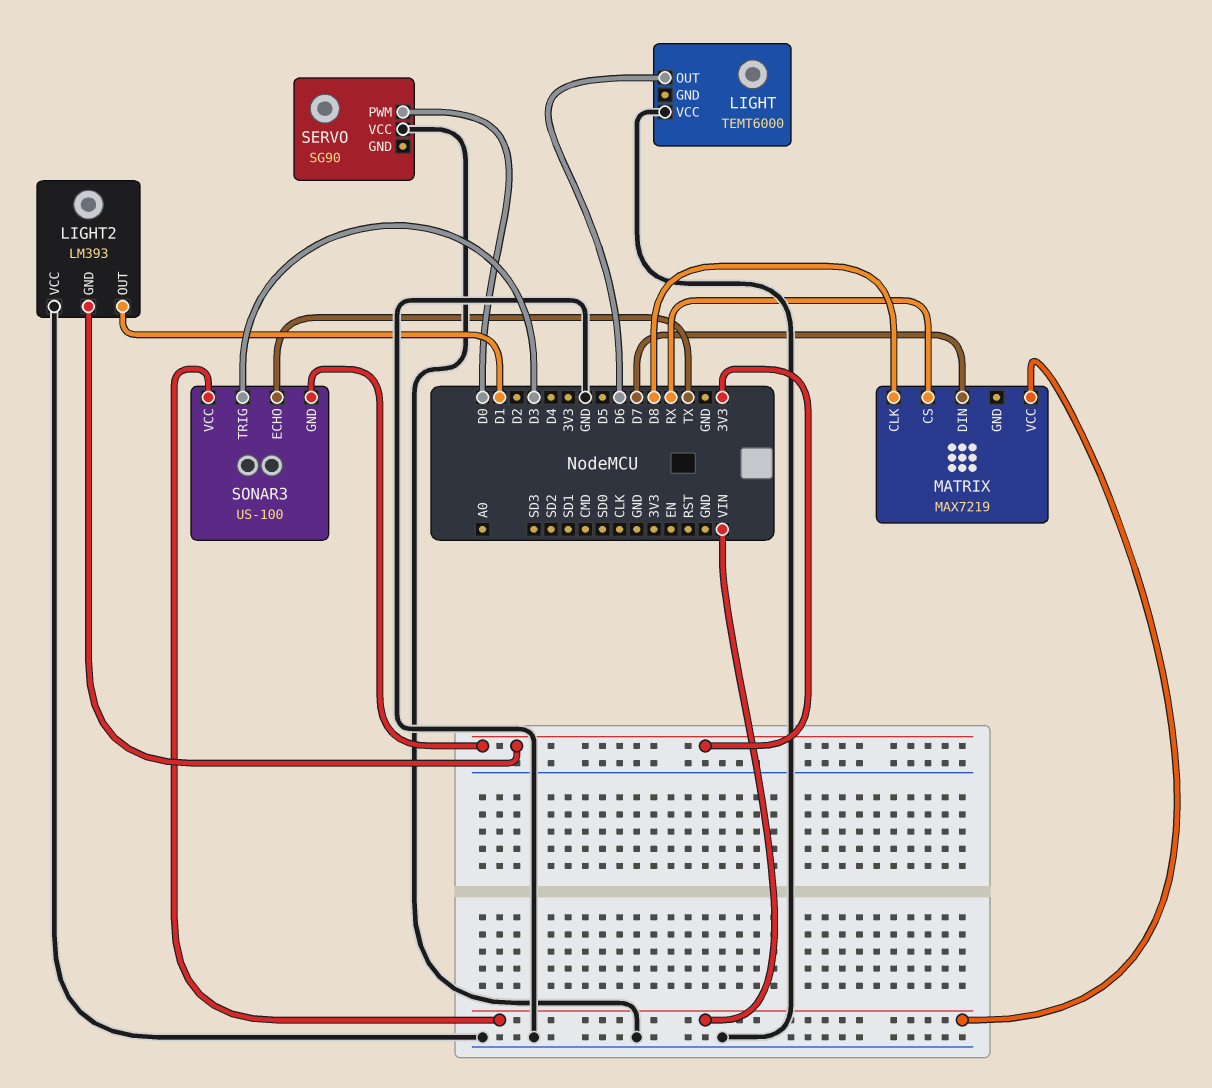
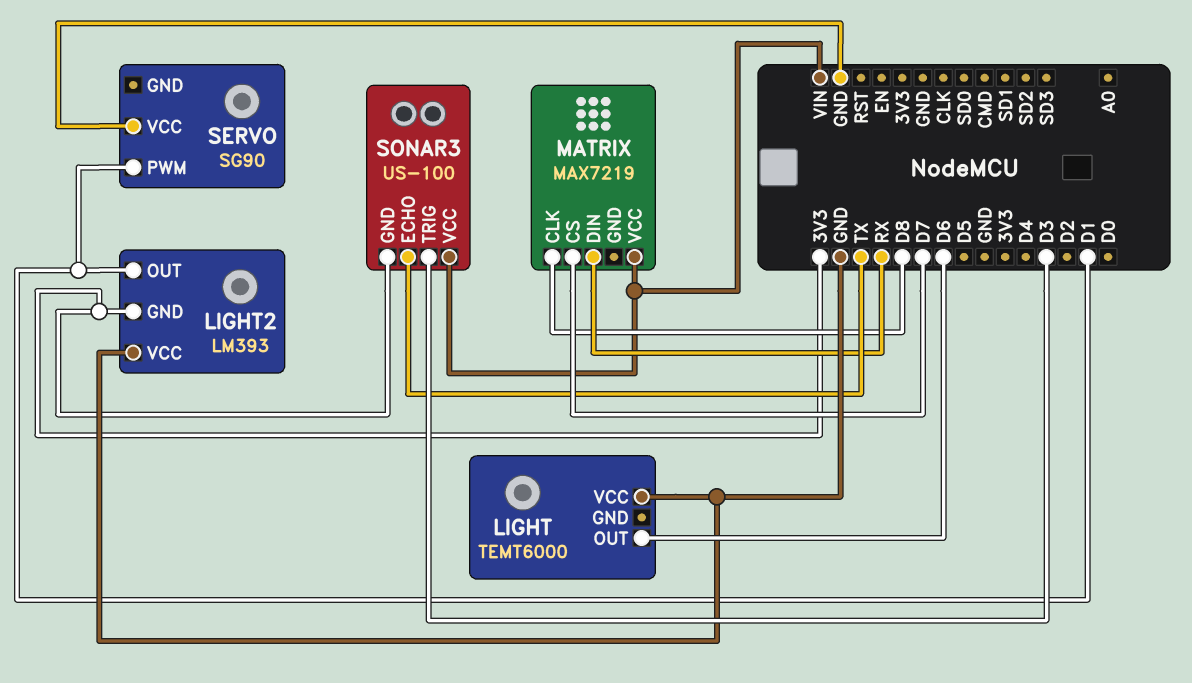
MATRIX pin CS: RX -> D7
MATRIX pin DIN: D7 -> RX
SERVO pin PWM: D0 -> D1

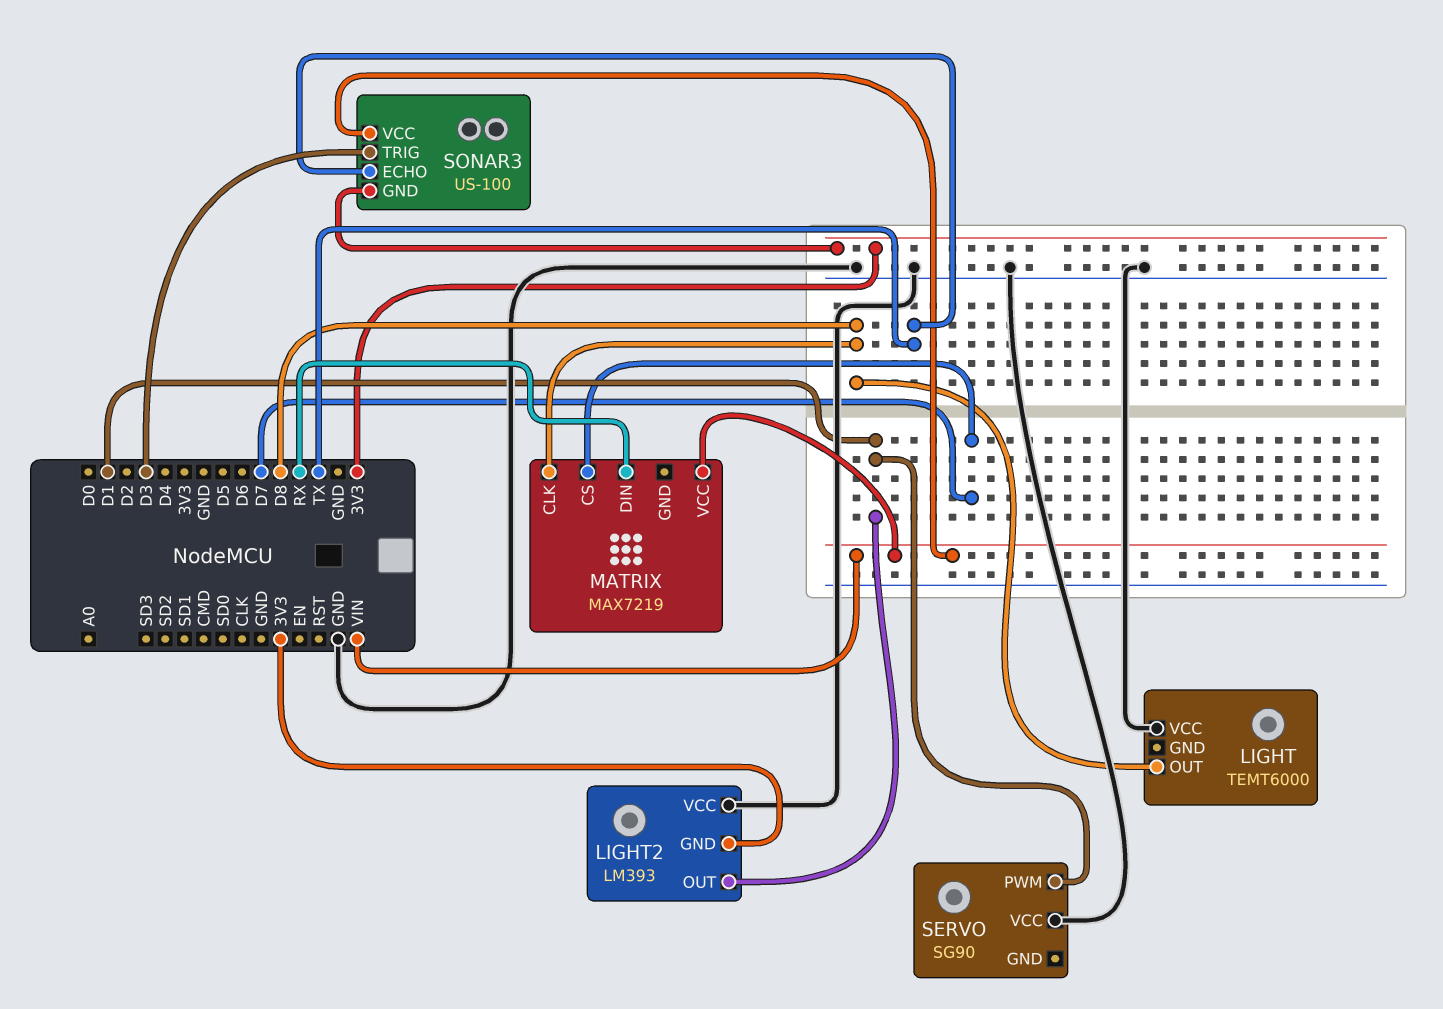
LIGHT pin OUT: D6 -> D8

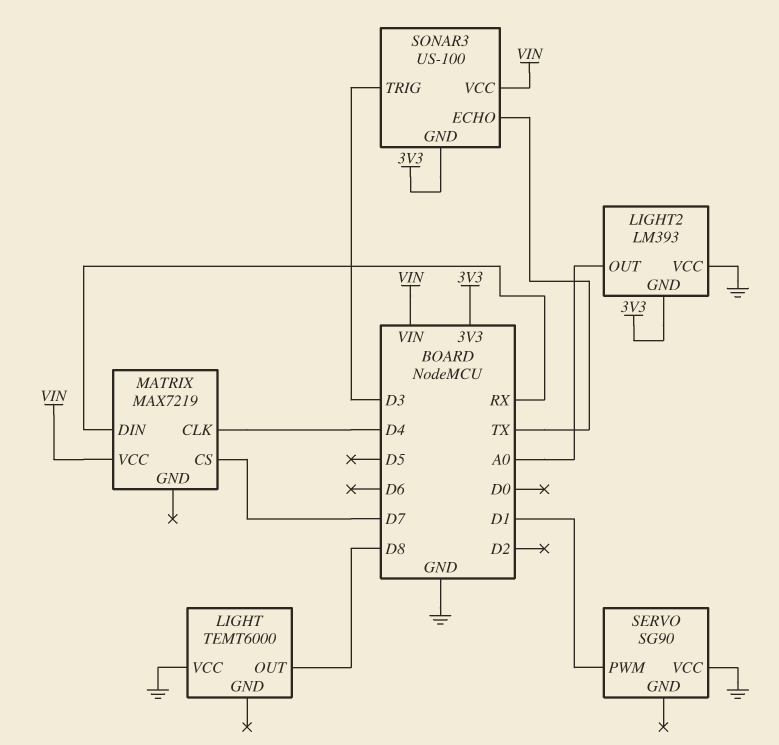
LIGHT2 pin OUT: D1 -> A0
MATRIX pin CLK: D8 -> D4

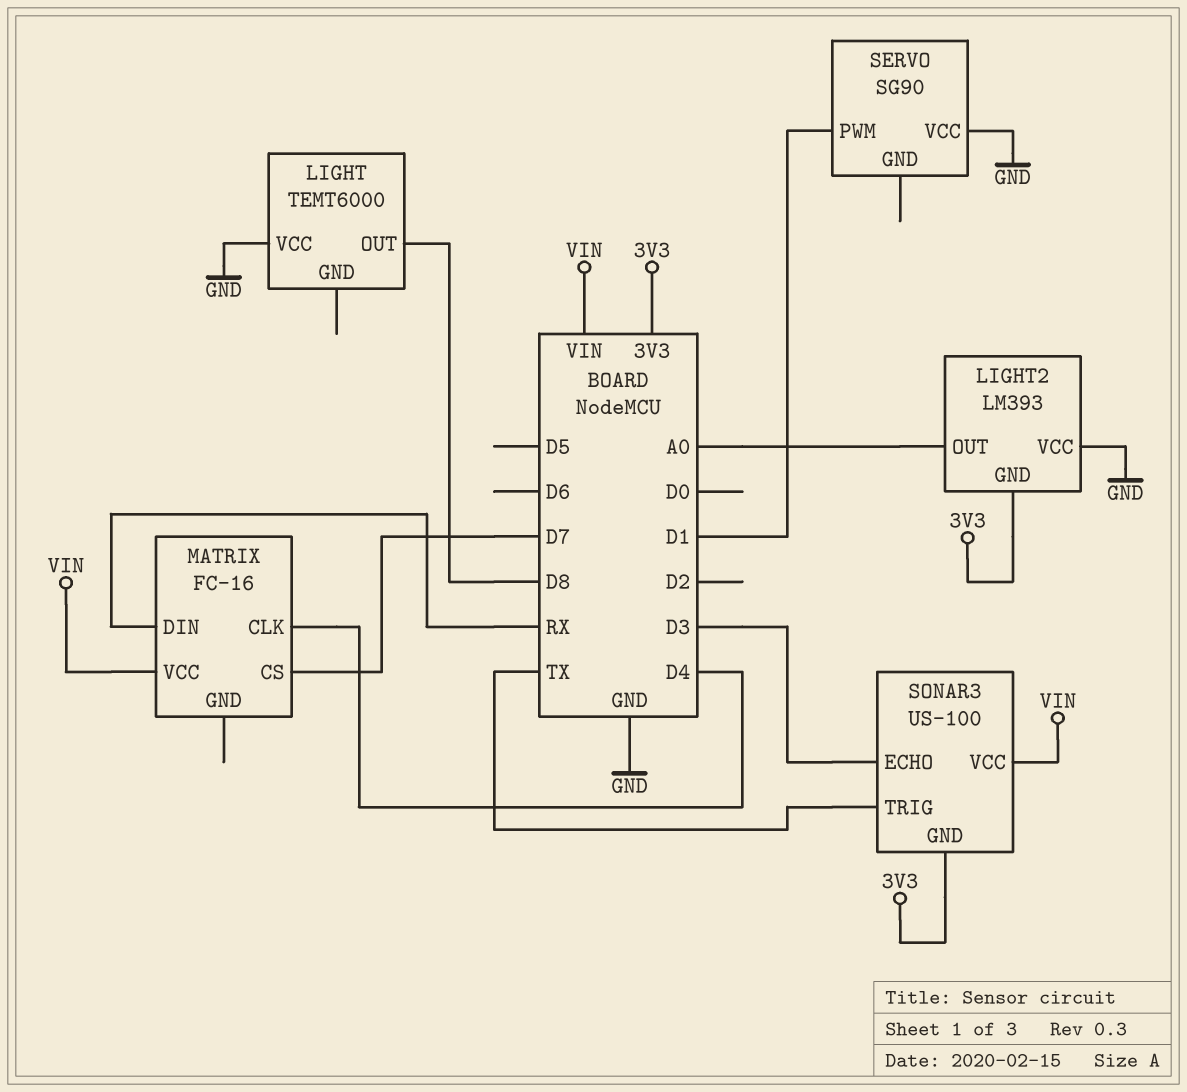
MATRIX: MAX7219 -> FC-16
SONAR3 pin ECHO: TX -> D3
SONAR3 pin TRIG: D3 -> TX

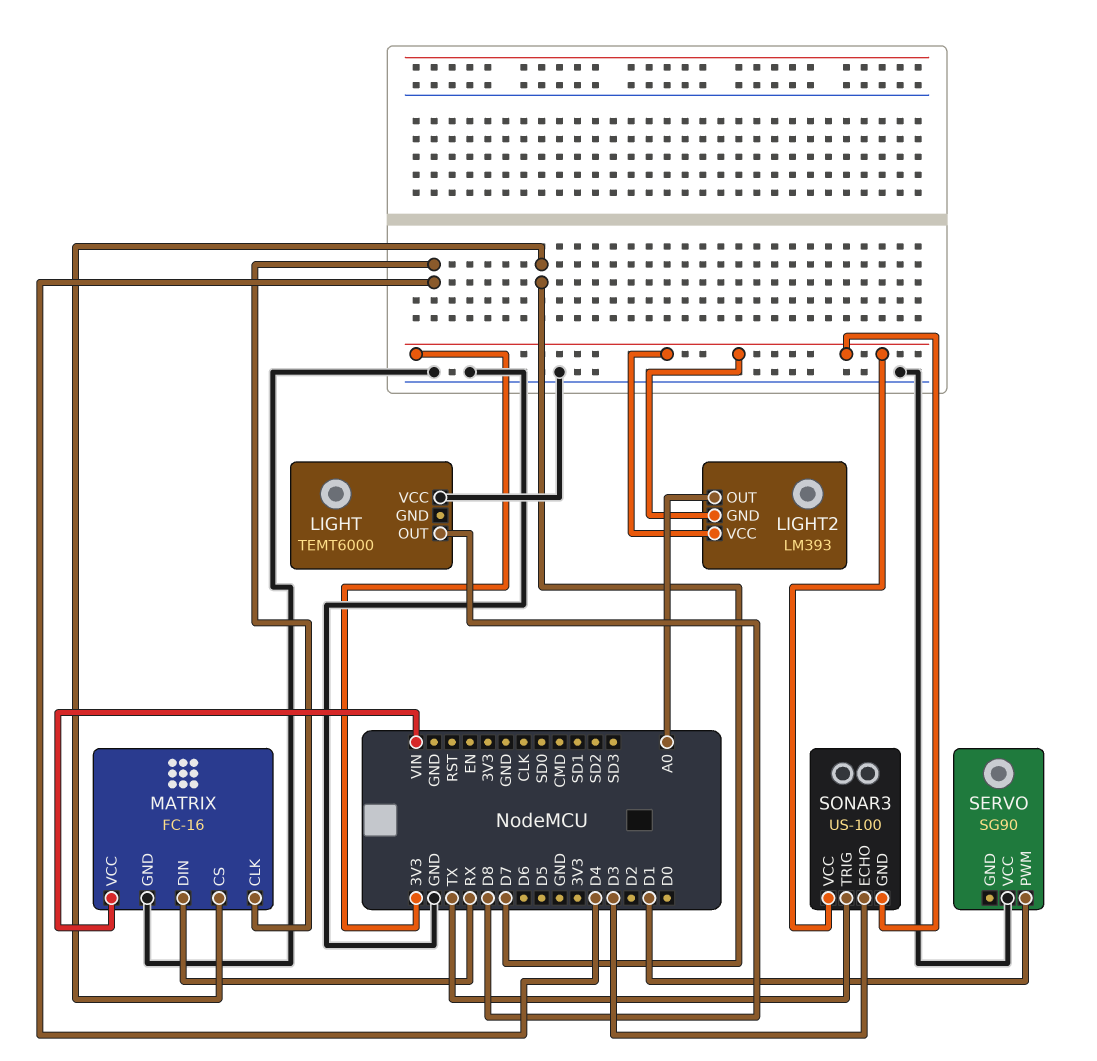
LIGHT2 pin VCC: GND -> 3V3
MATRIX pin GND: none -> GND
SONAR3 pin VCC: VIN -> 3V3

